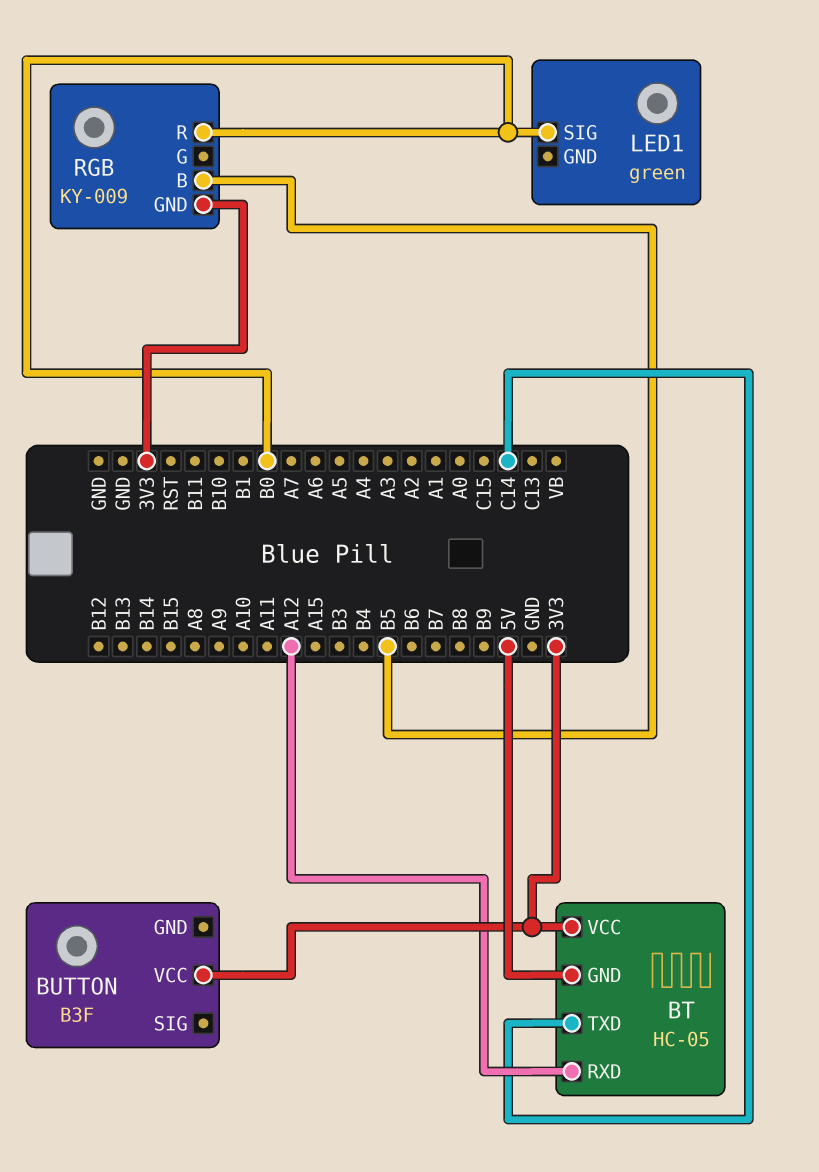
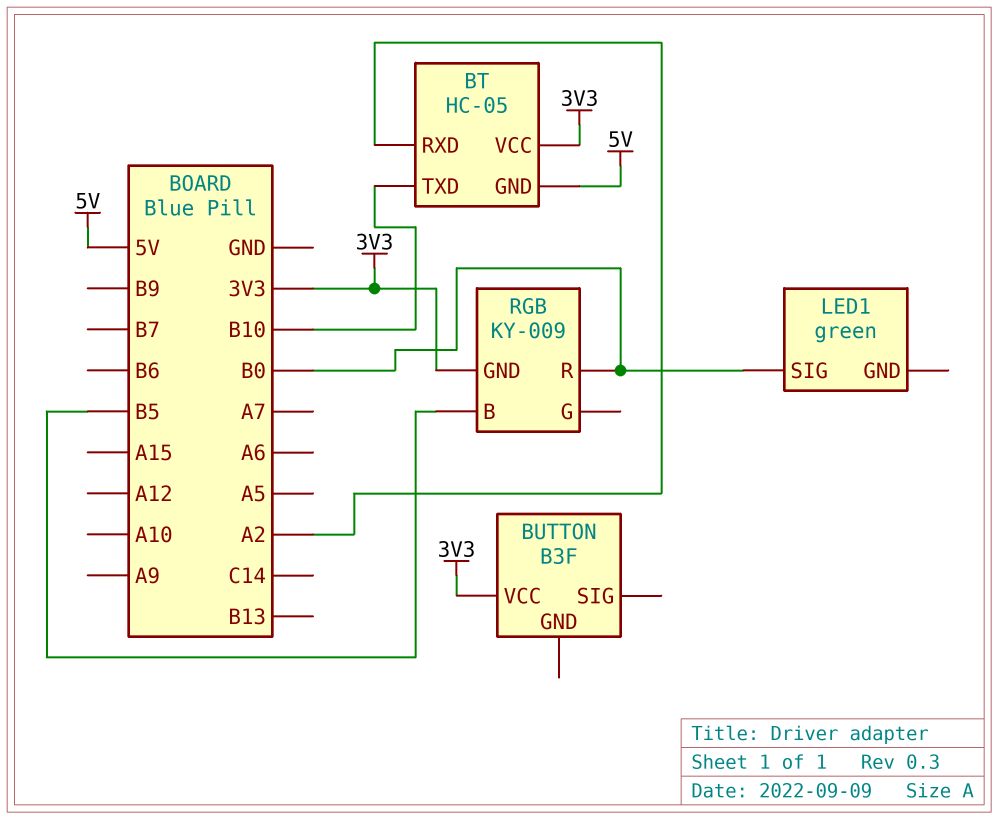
BT pin RXD: A12 -> A2
BT pin TXD: C14 -> B10

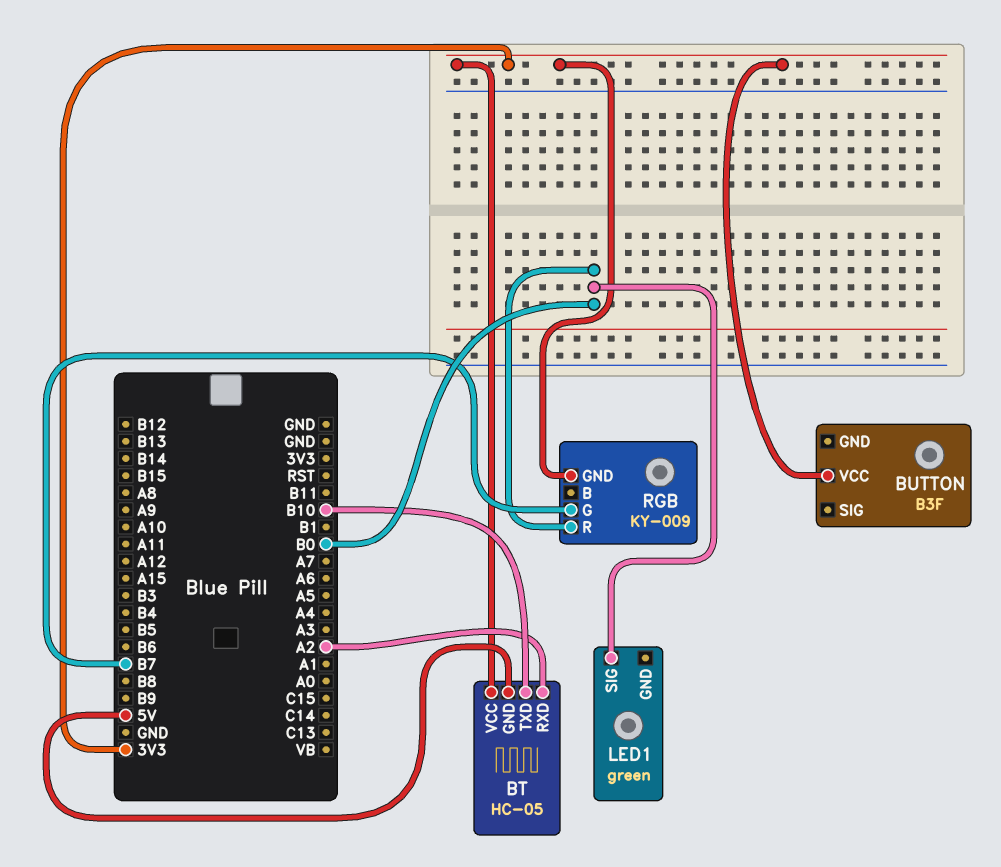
RGB pin B: B5 -> none
RGB pin G: none -> B7

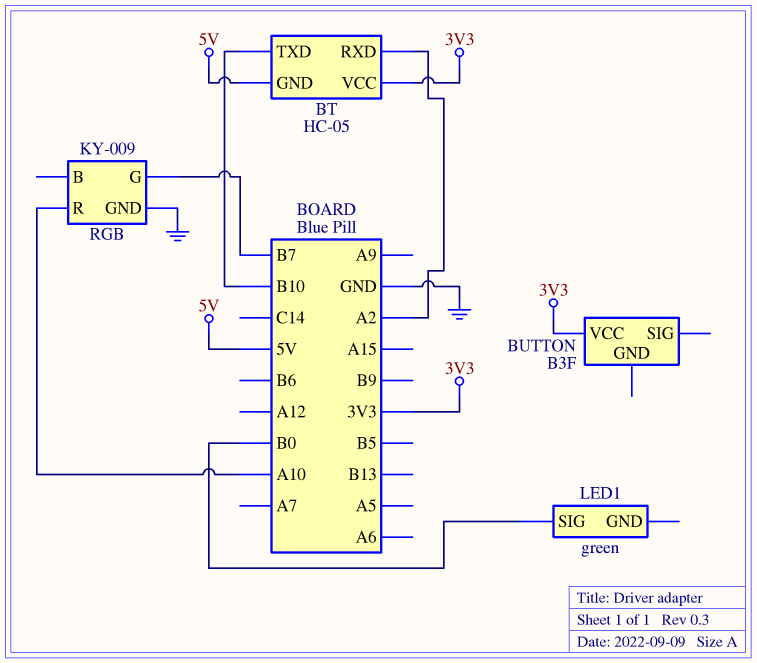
RGB pin GND: 3V3 -> GND
RGB pin R: B0 -> A10

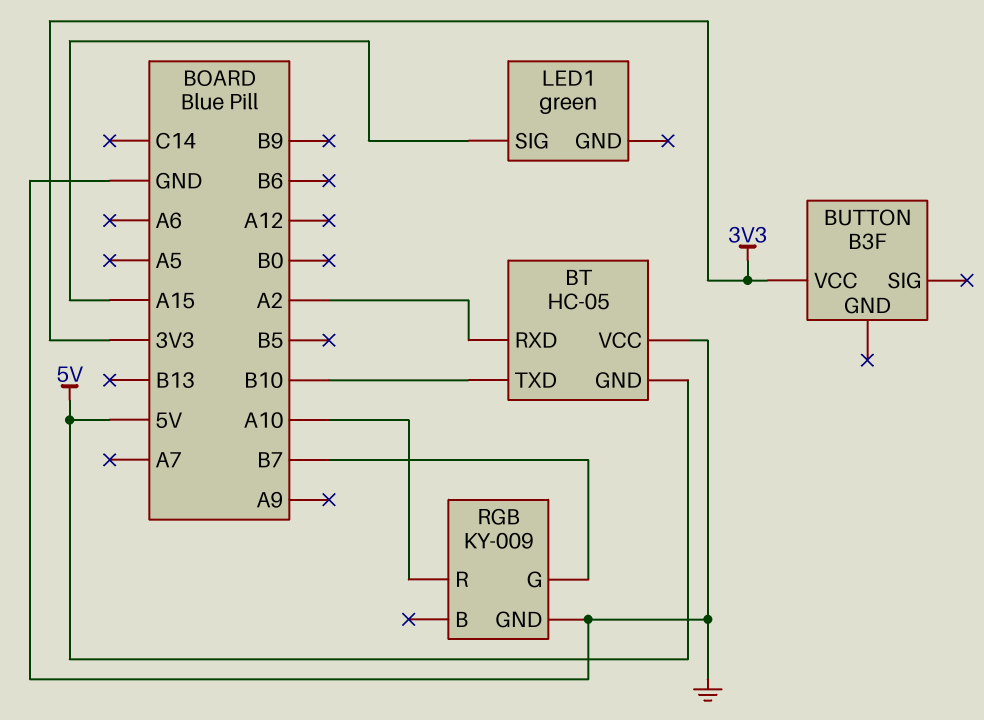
BT pin VCC: 3V3 -> GND
LED1 pin SIG: B0 -> A15

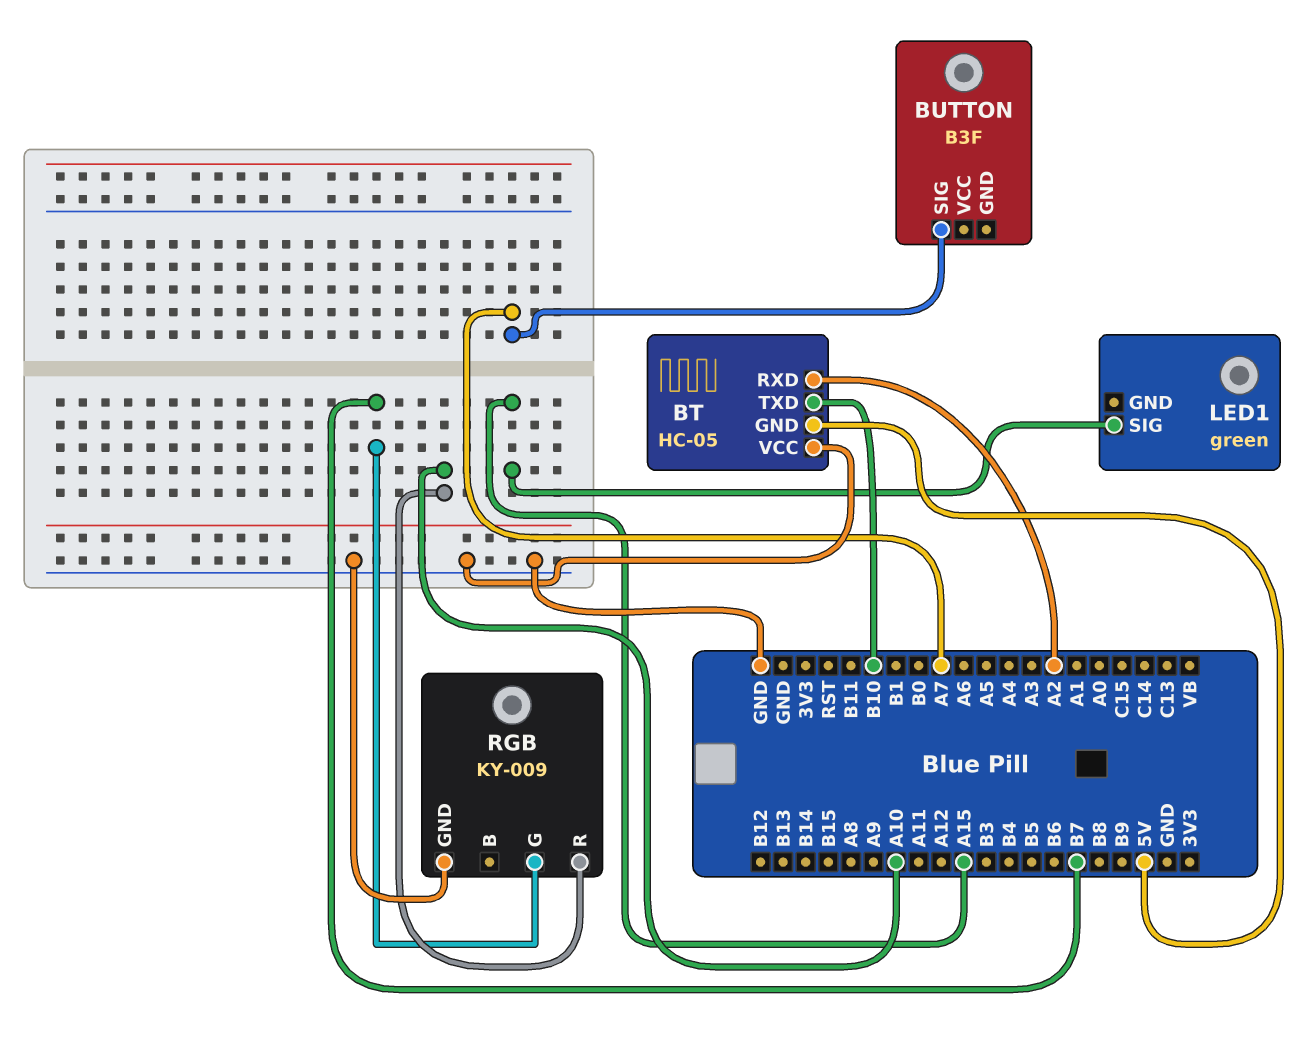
BUTTON pin SIG: none -> A7
BUTTON pin VCC: 3V3 -> none

